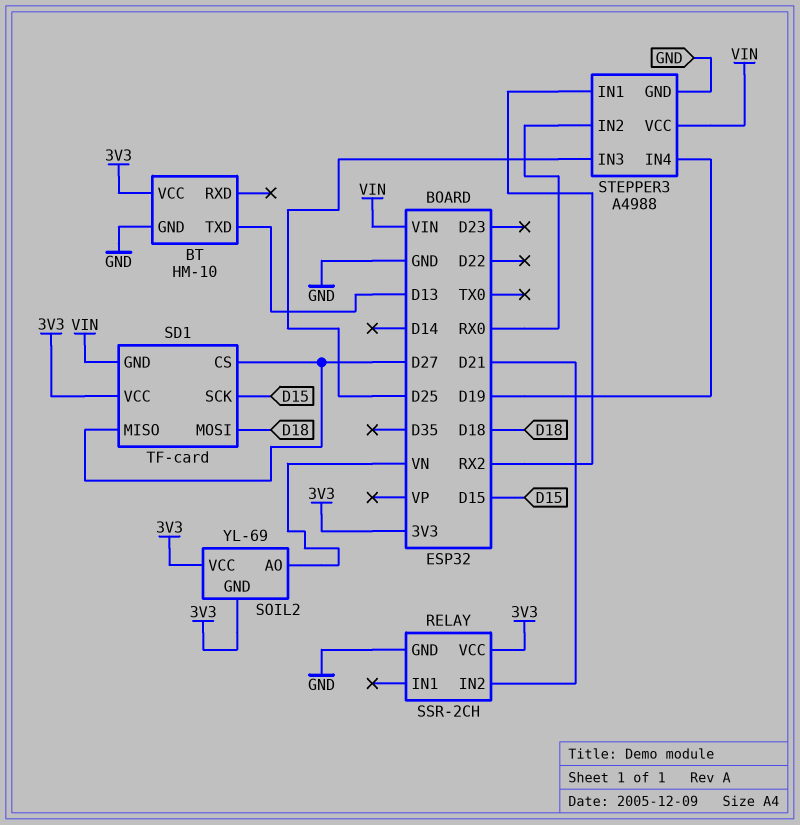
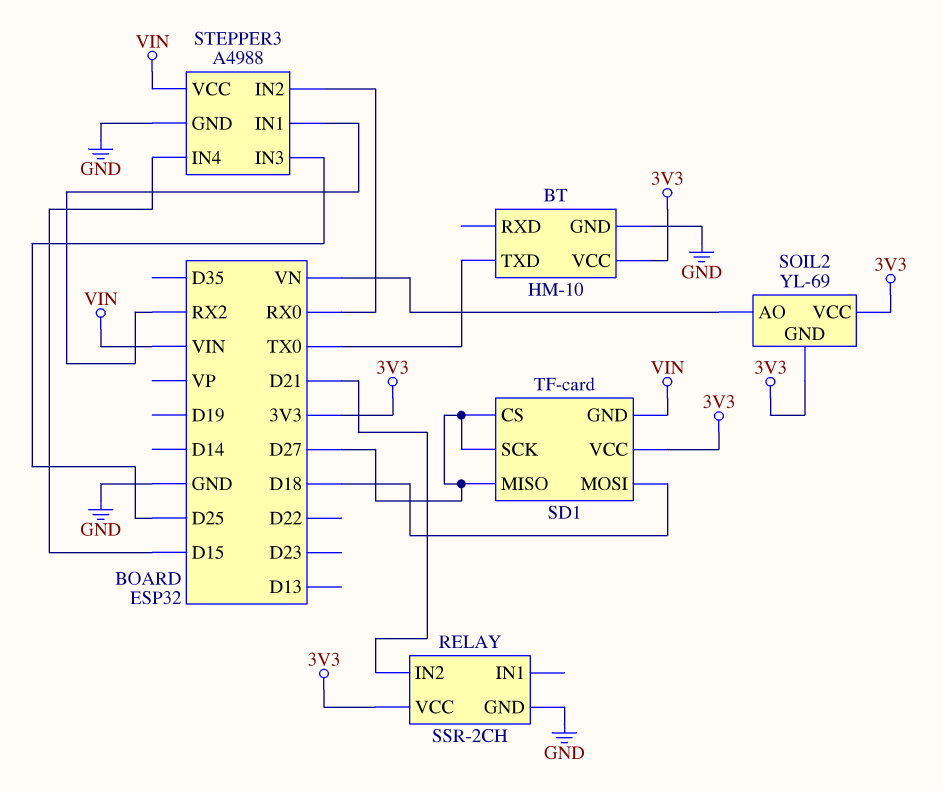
BT pin TXD: D13 -> TX0
SD1 pin SCK: D15 -> D27
STEPPER3 pin IN4: D19 -> D15

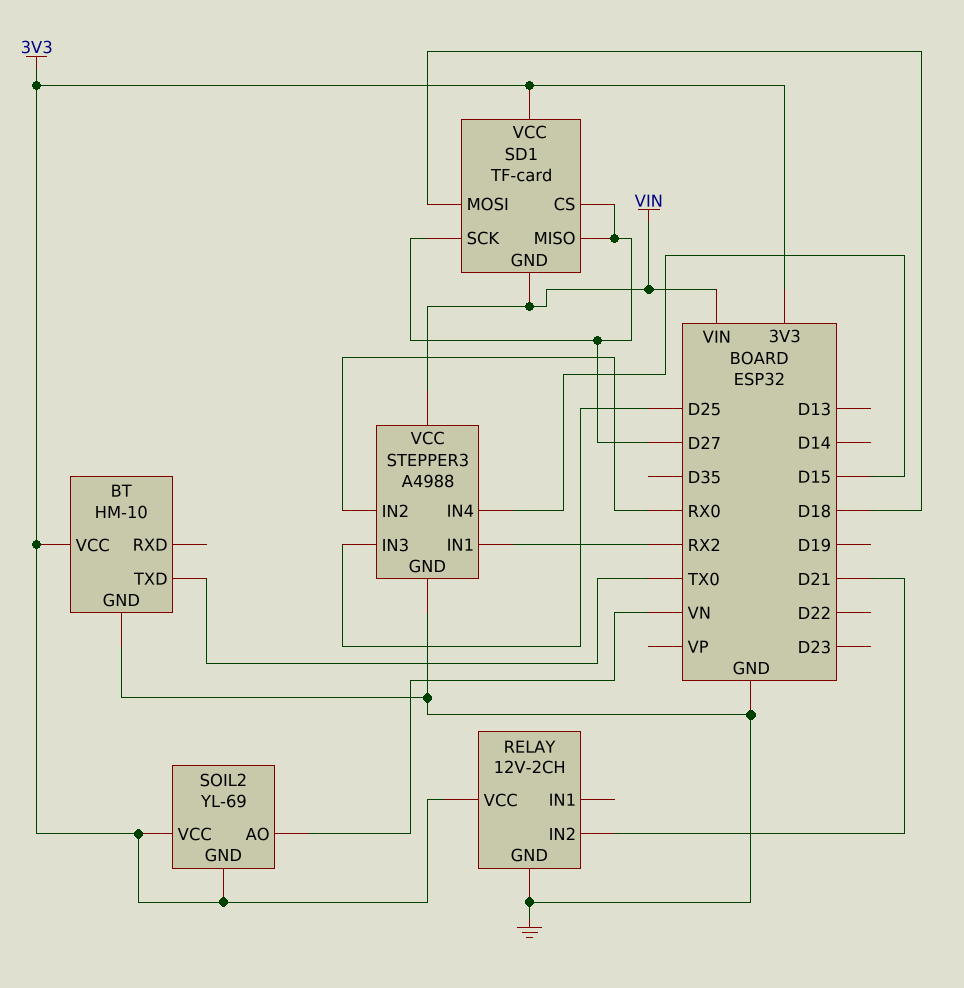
RELAY: SSR-2CH -> 12V-2CH

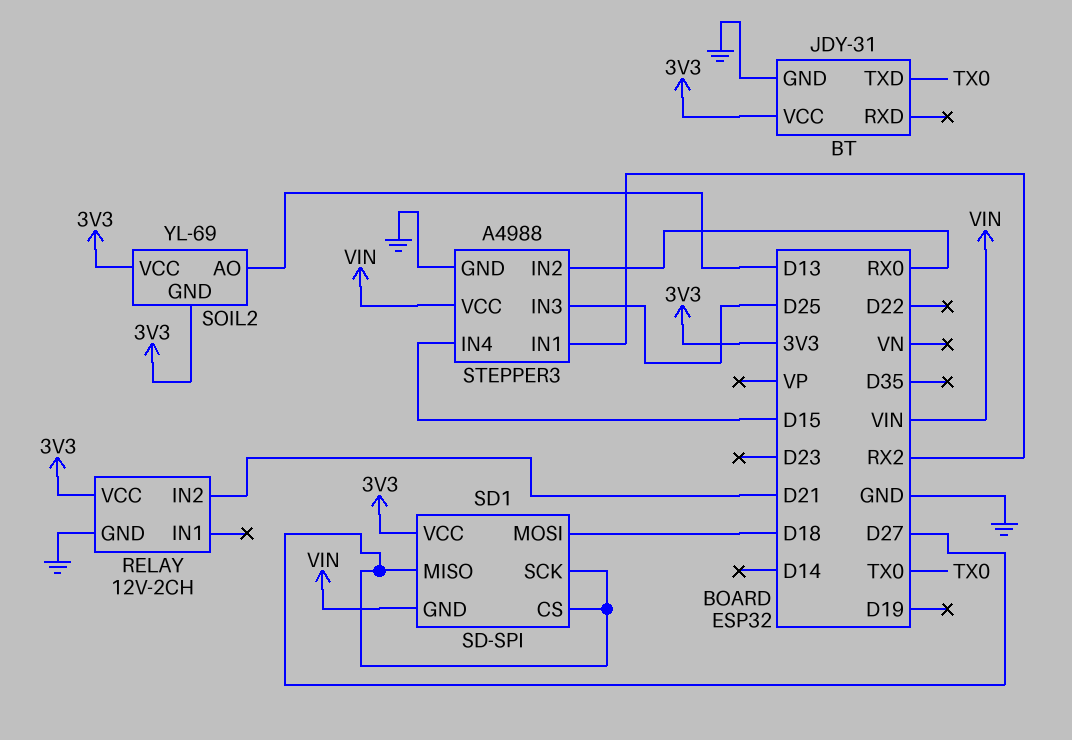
BT: HM-10 -> JDY-31
SD1: TF-card -> SD-SPI
SOIL2 pin AO: VN -> D13

